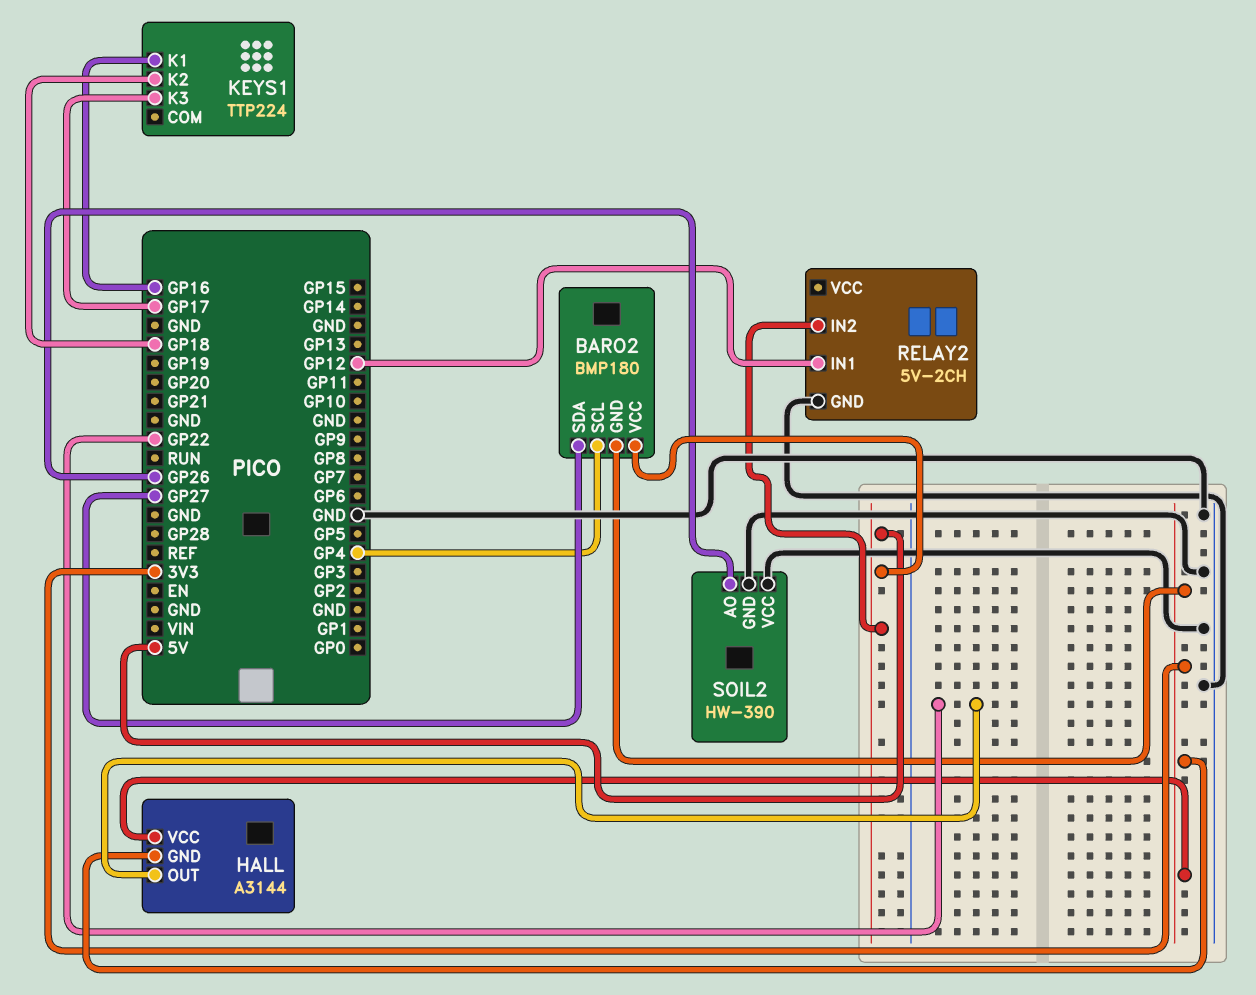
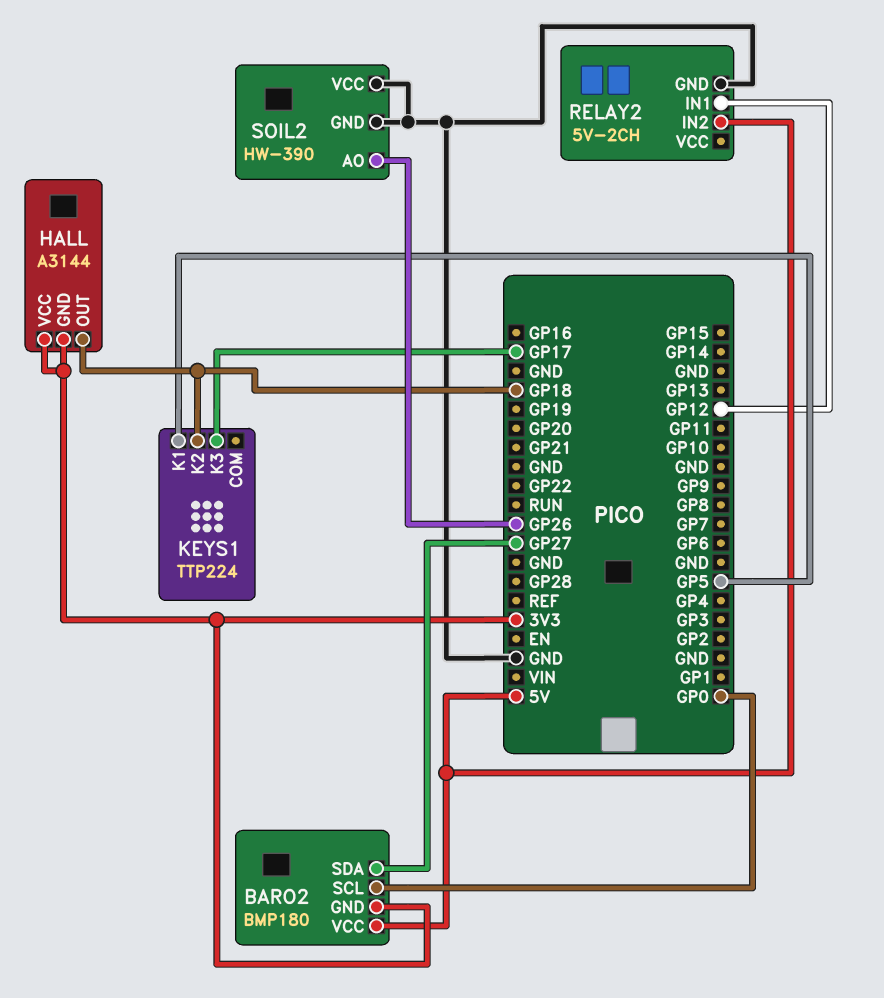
BARO2 pin SCL: GP4 -> GP0
HALL pin OUT: GP22 -> GP18
KEYS1 pin K1: GP16 -> GP5

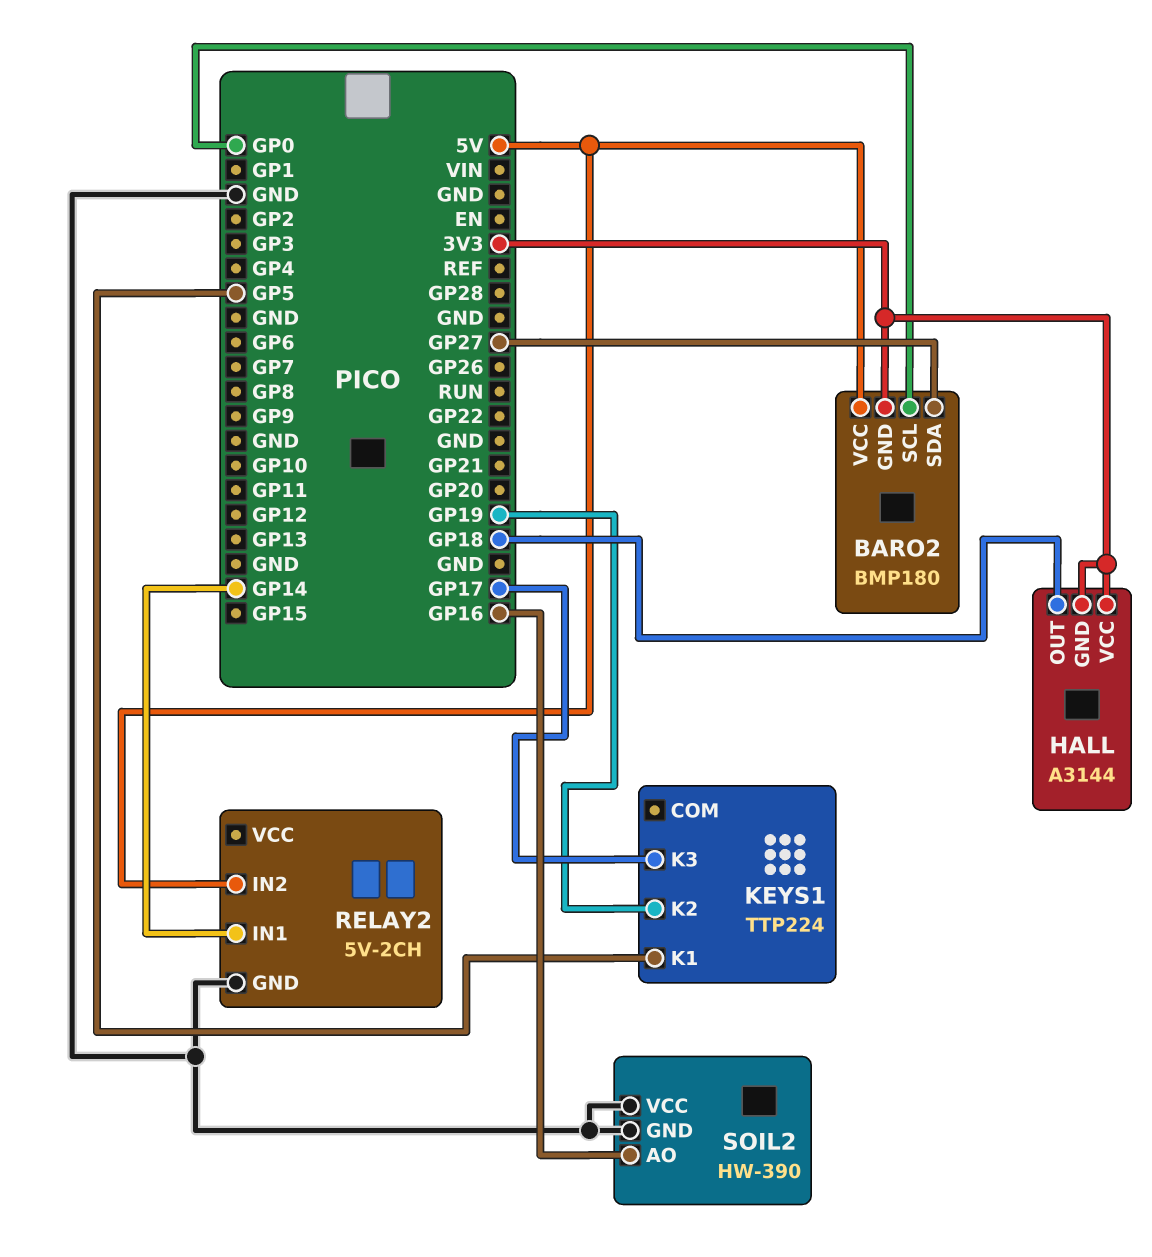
KEYS1 pin K2: GP18 -> GP19
RELAY2 pin IN1: GP12 -> GP14
SOIL2 pin AO: GP26 -> GP16

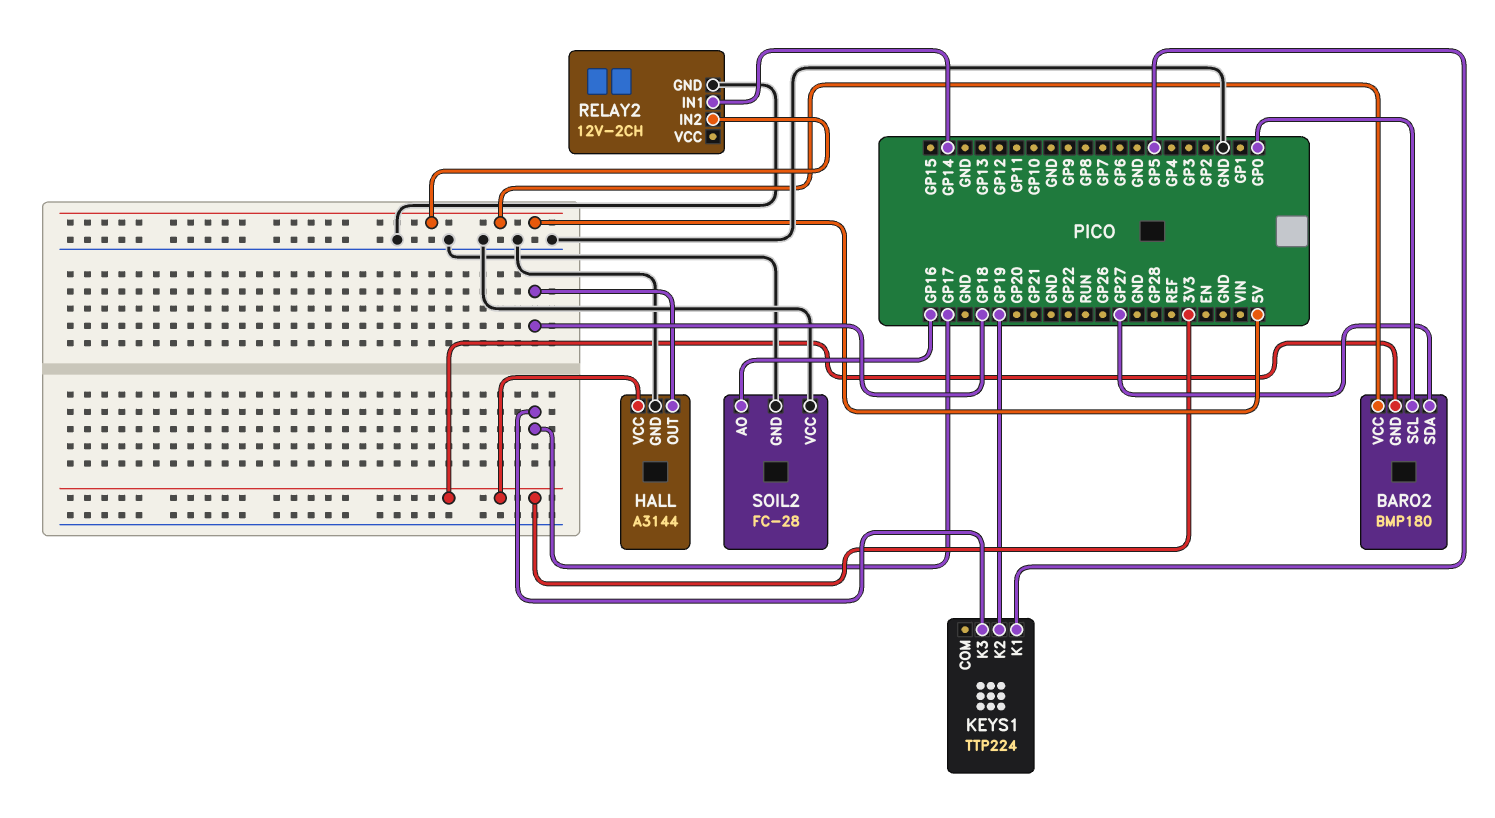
HALL pin GND: 3V3 -> GND
RELAY2: 5V-2CH -> 12V-2CH
SOIL2: HW-390 -> FC-28

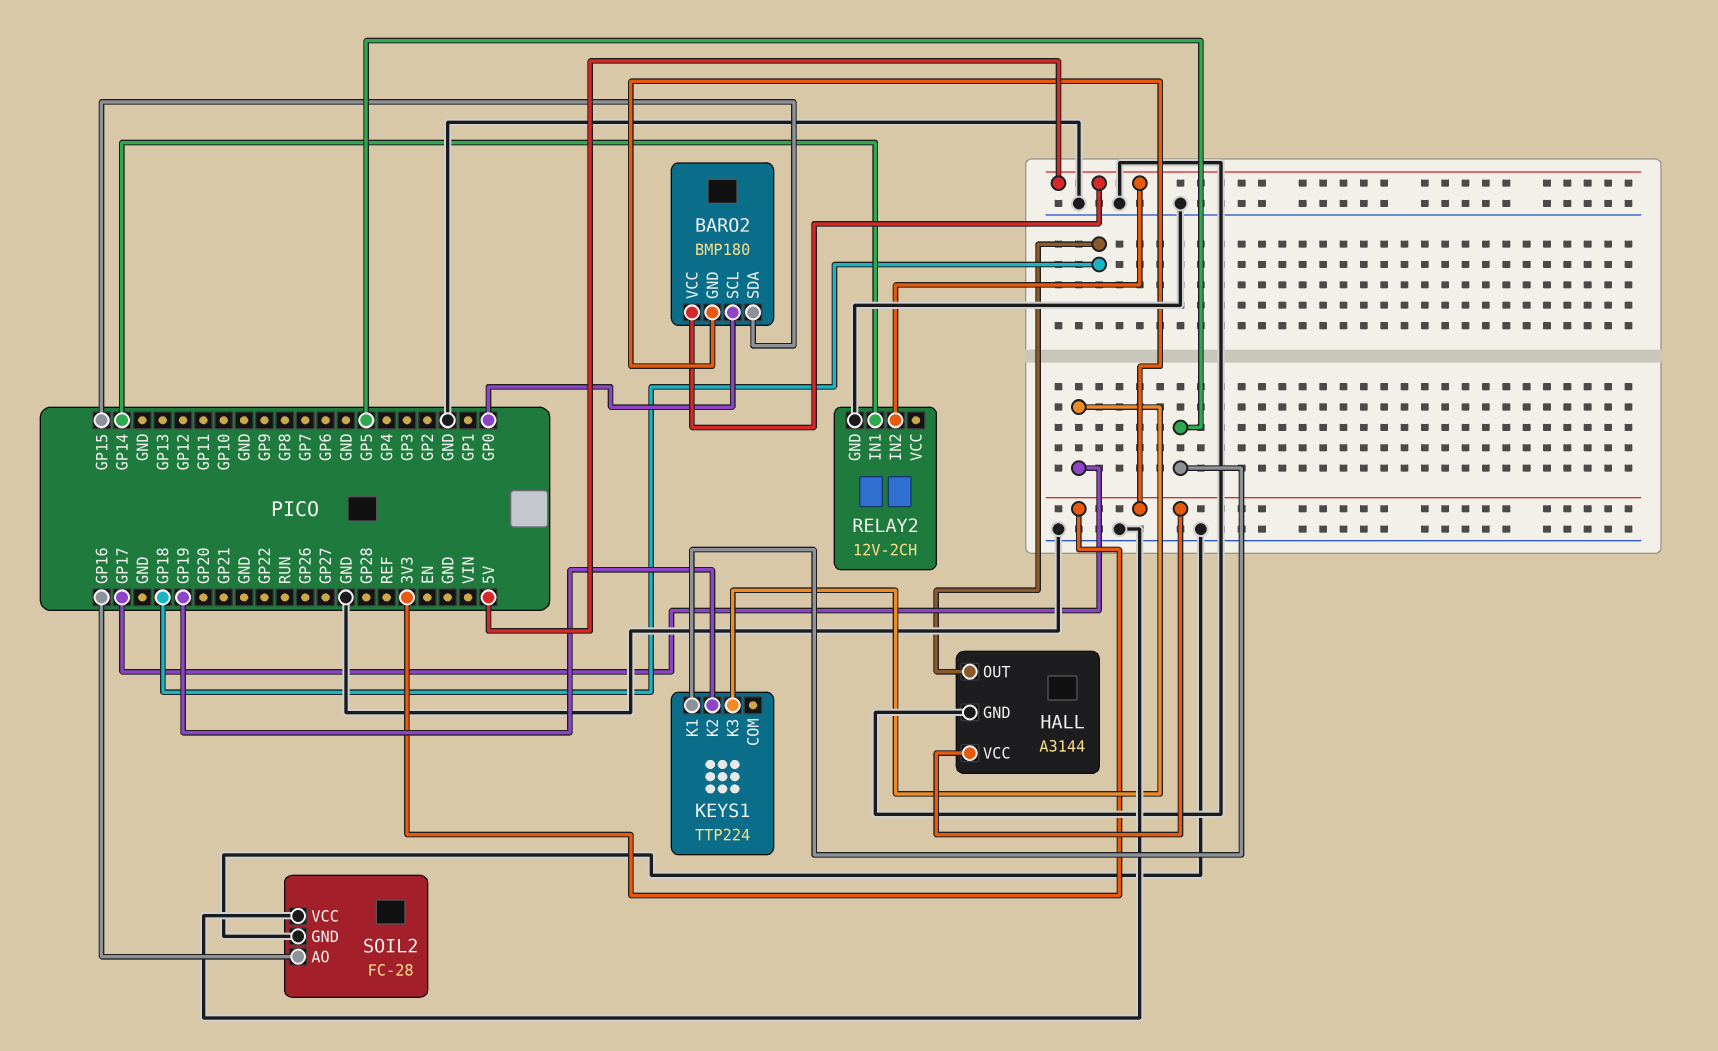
BARO2 pin SDA: GP27 -> GP15

